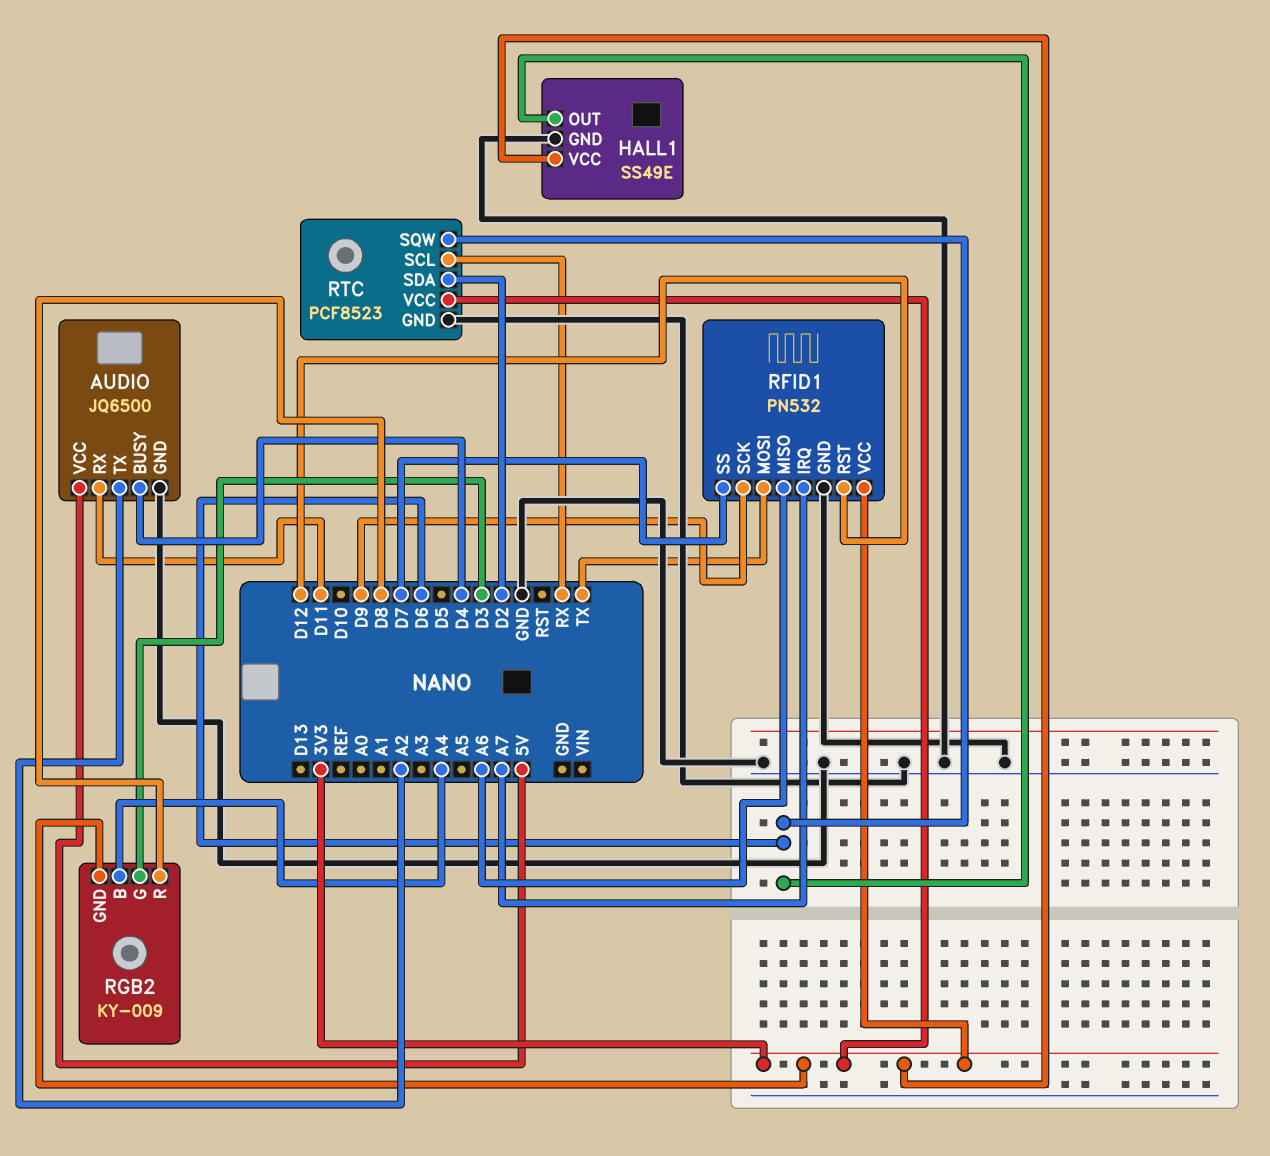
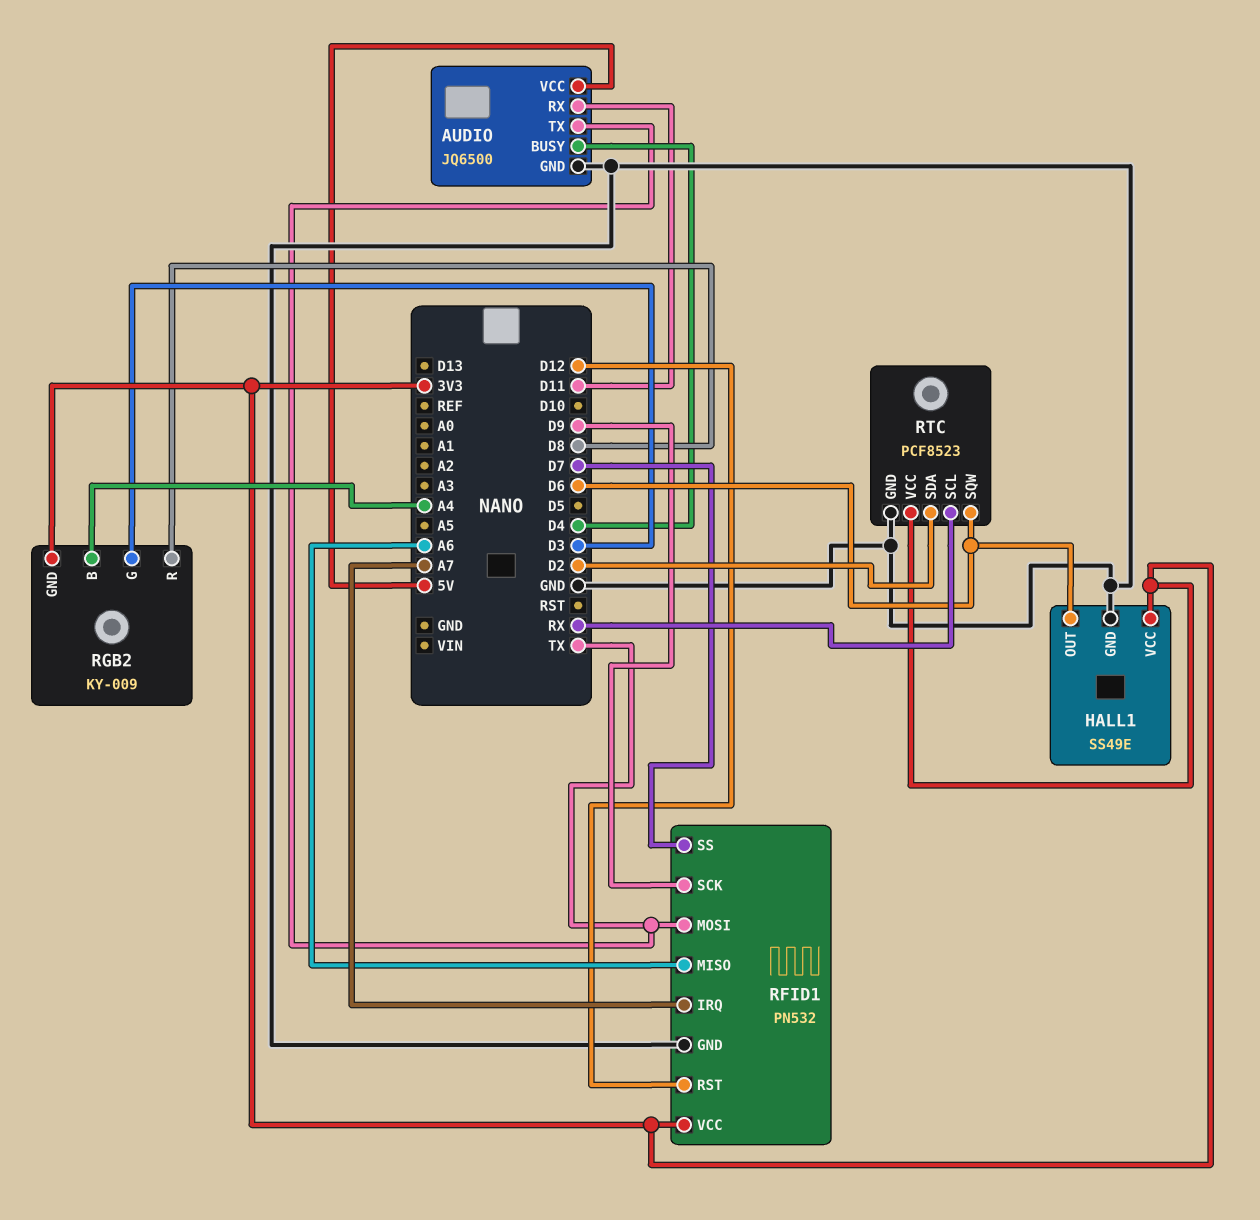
AUDIO pin TX: A2 -> TX

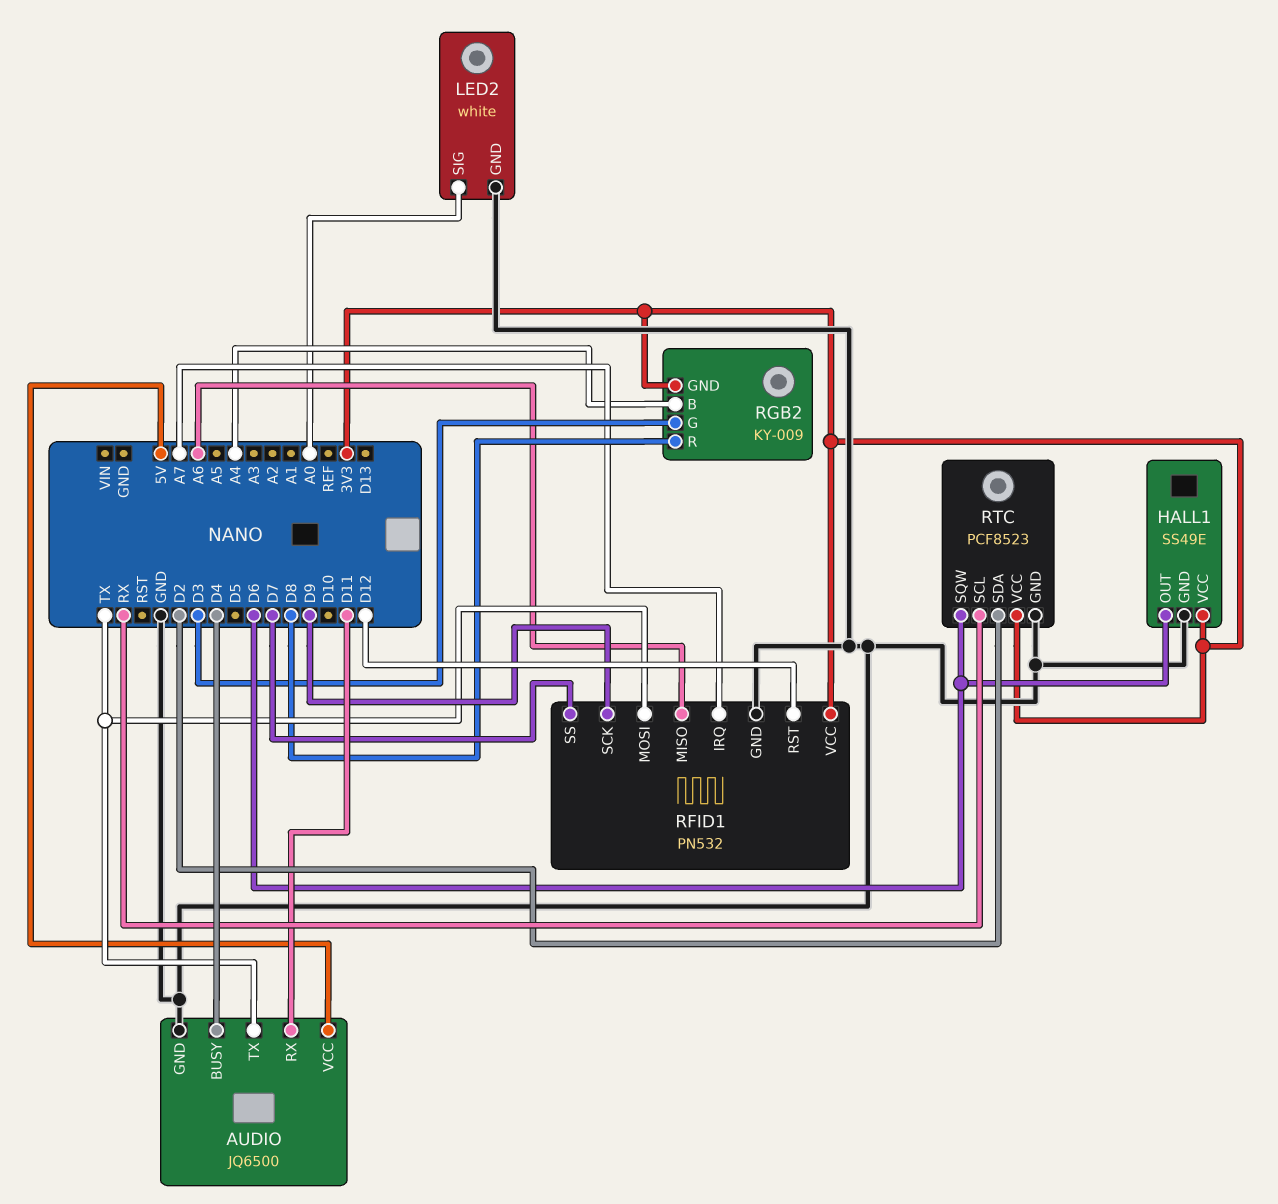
LED2: none -> white
LED2 pin GND: none -> GND
LED2 pin SIG: none -> A0

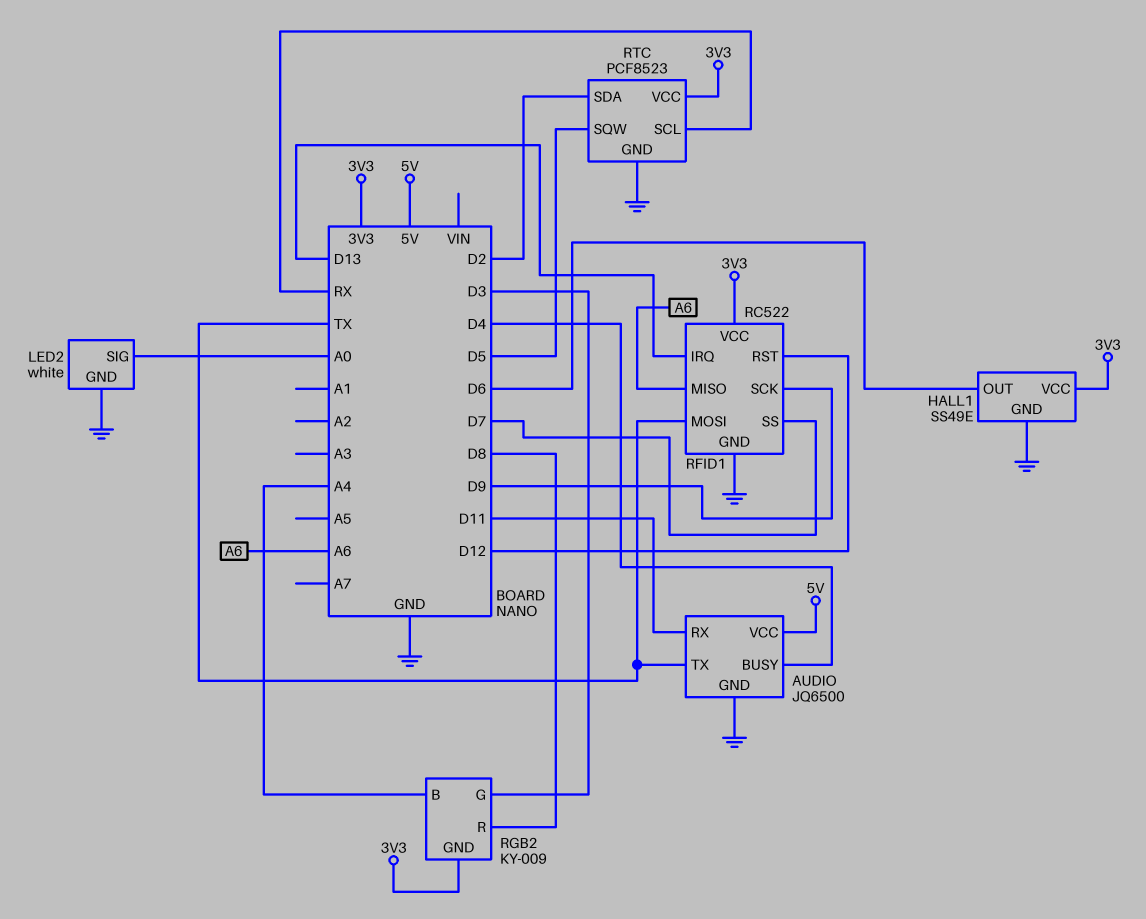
RFID1: PN532 -> RC522
RFID1 pin IRQ: A7 -> D13
RTC pin SQW: D6 -> D5

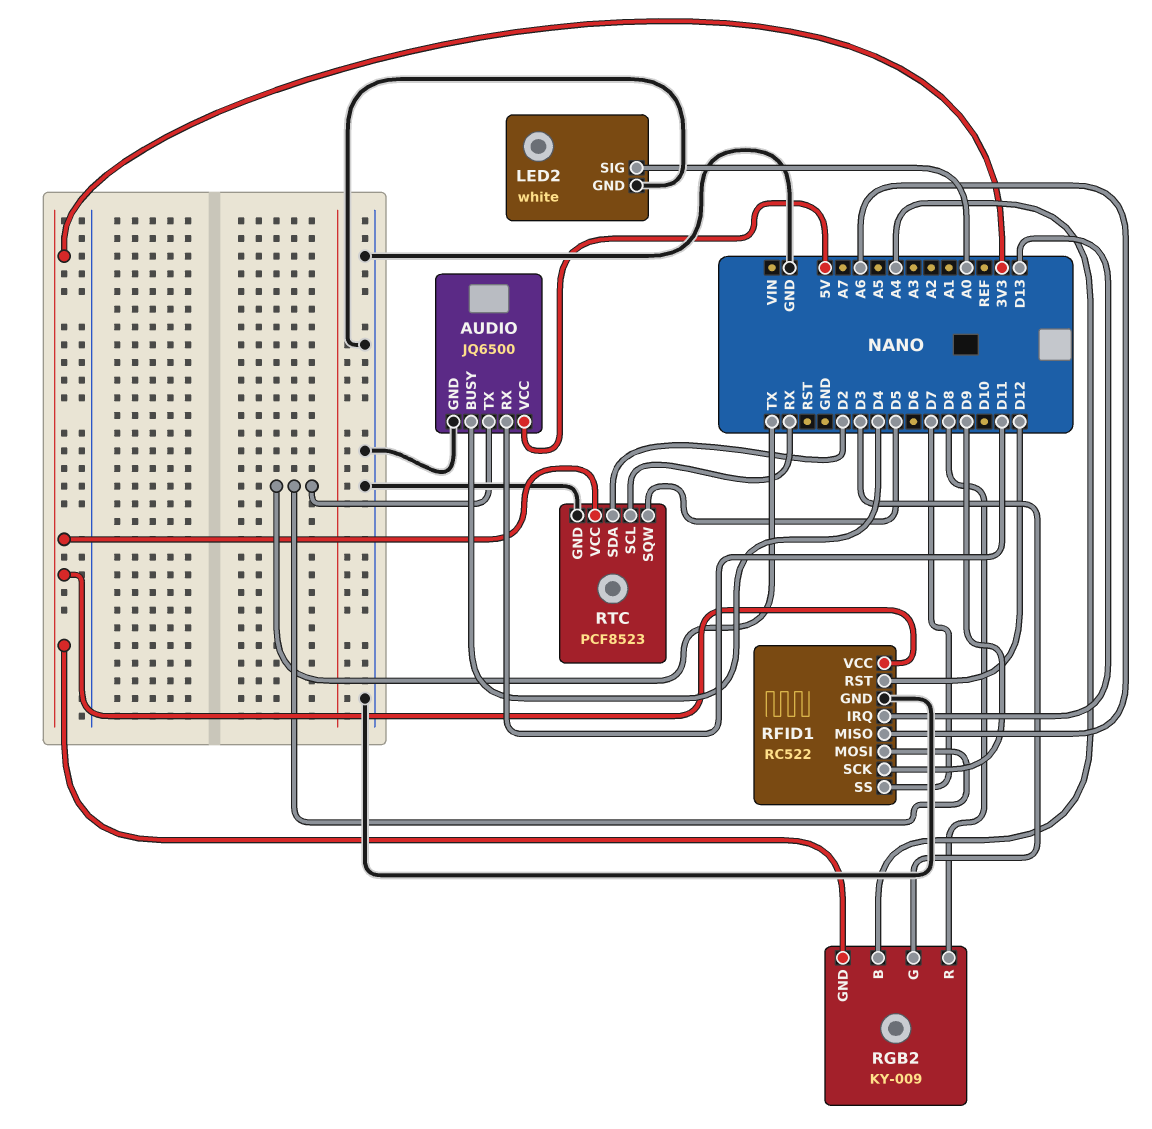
HALL1: SS49E -> none
HALL1 pin GND: GND -> none
HALL1 pin OUT: D6 -> none
HALL1 pin VCC: 3V3 -> none

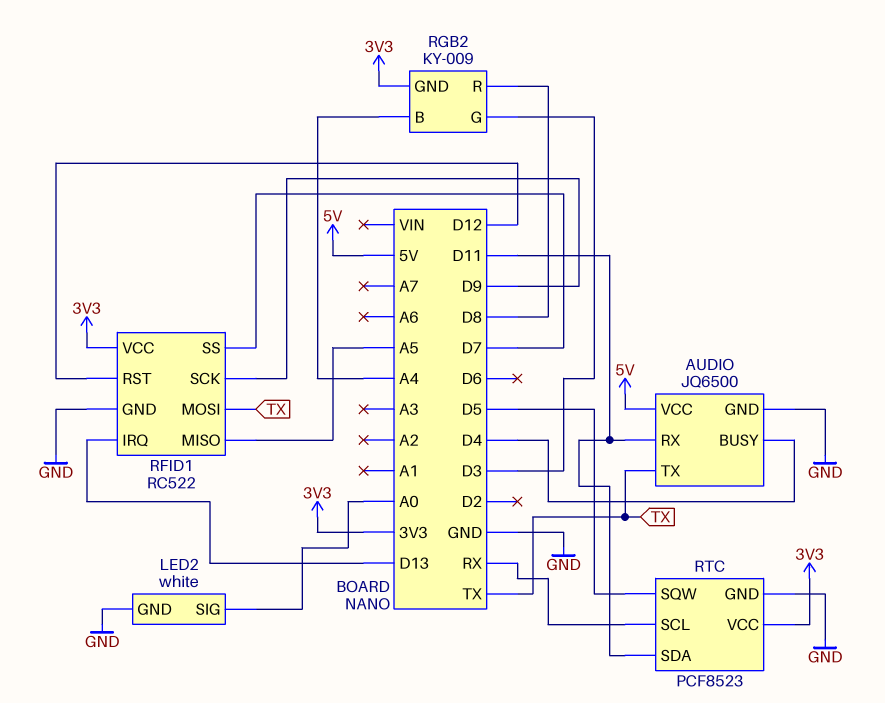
RFID1 pin MISO: A6 -> A5
RTC pin SDA: D2 -> D11

